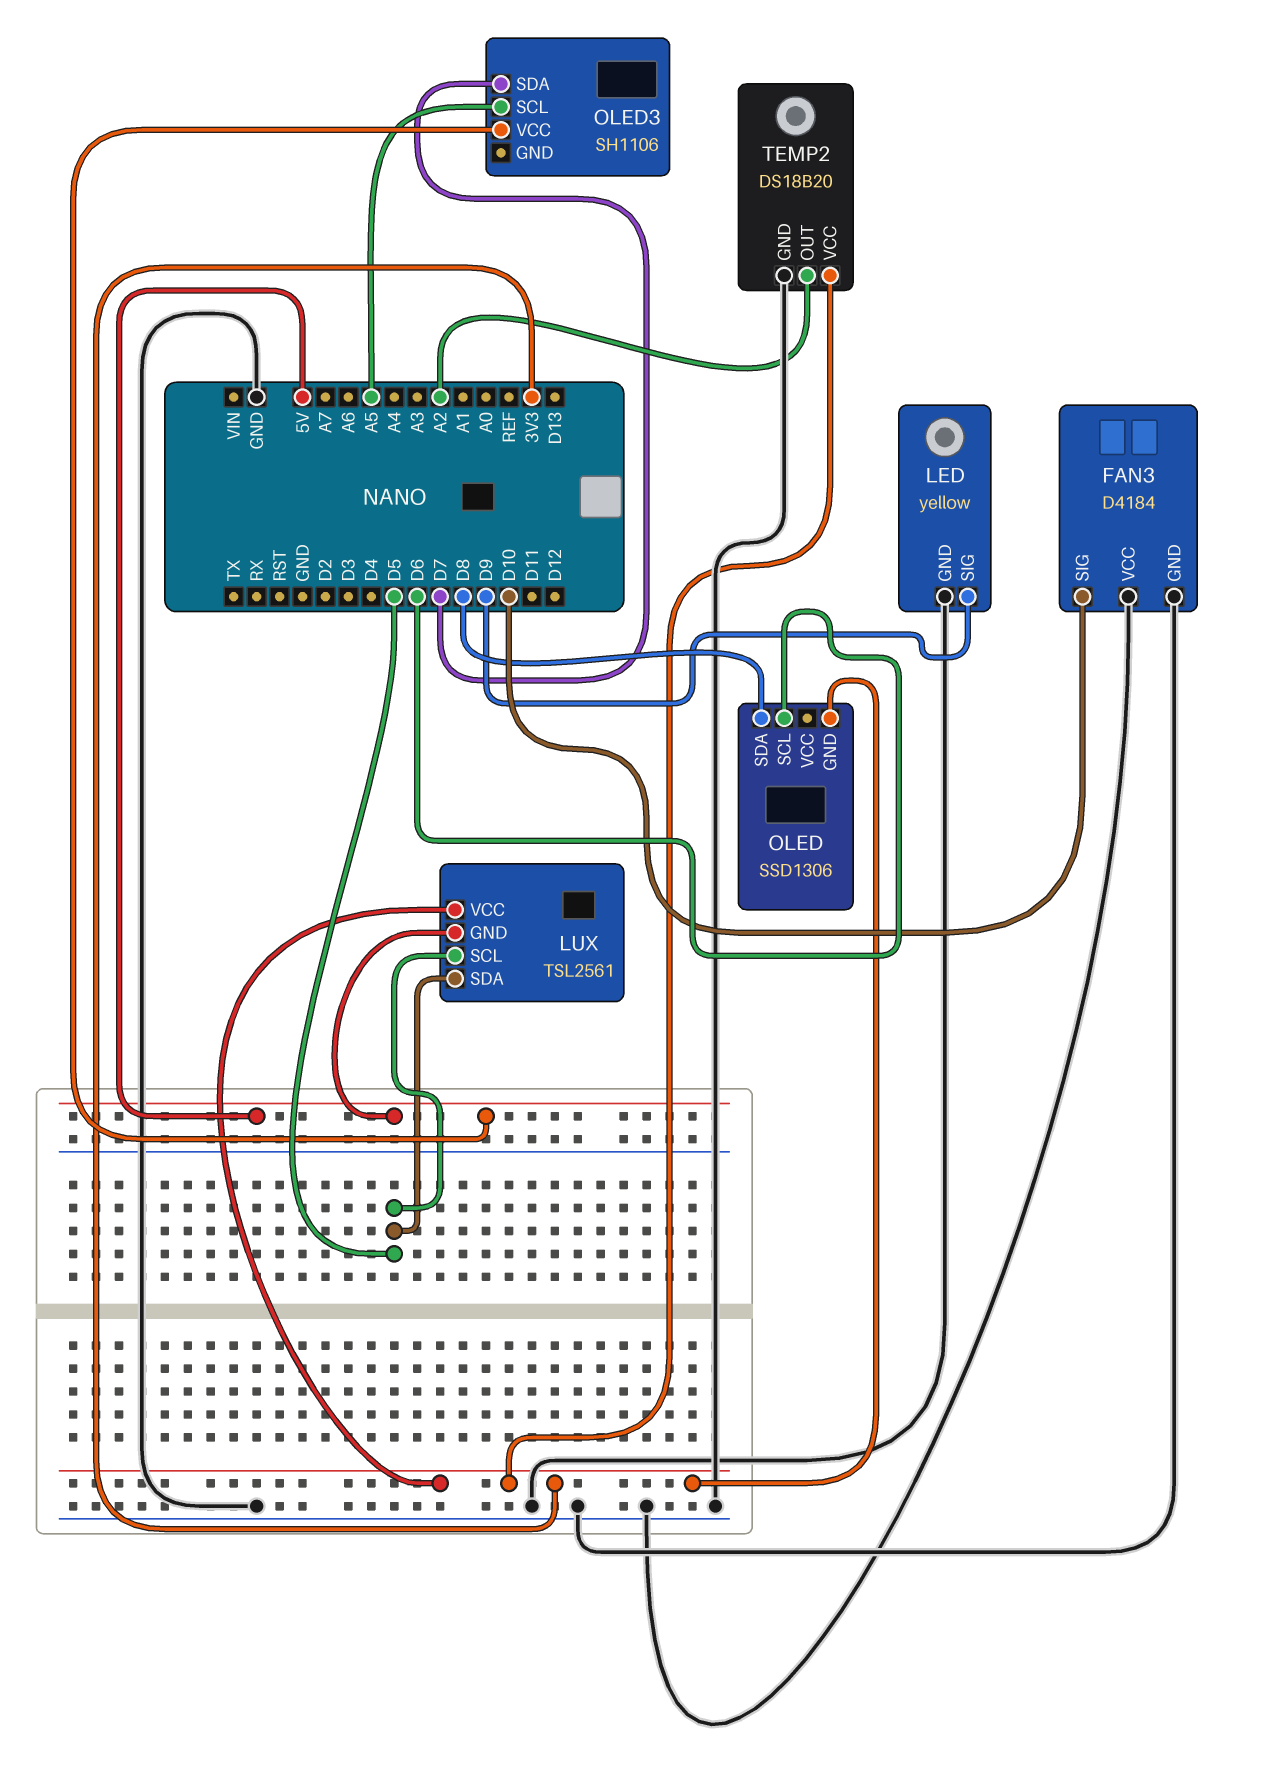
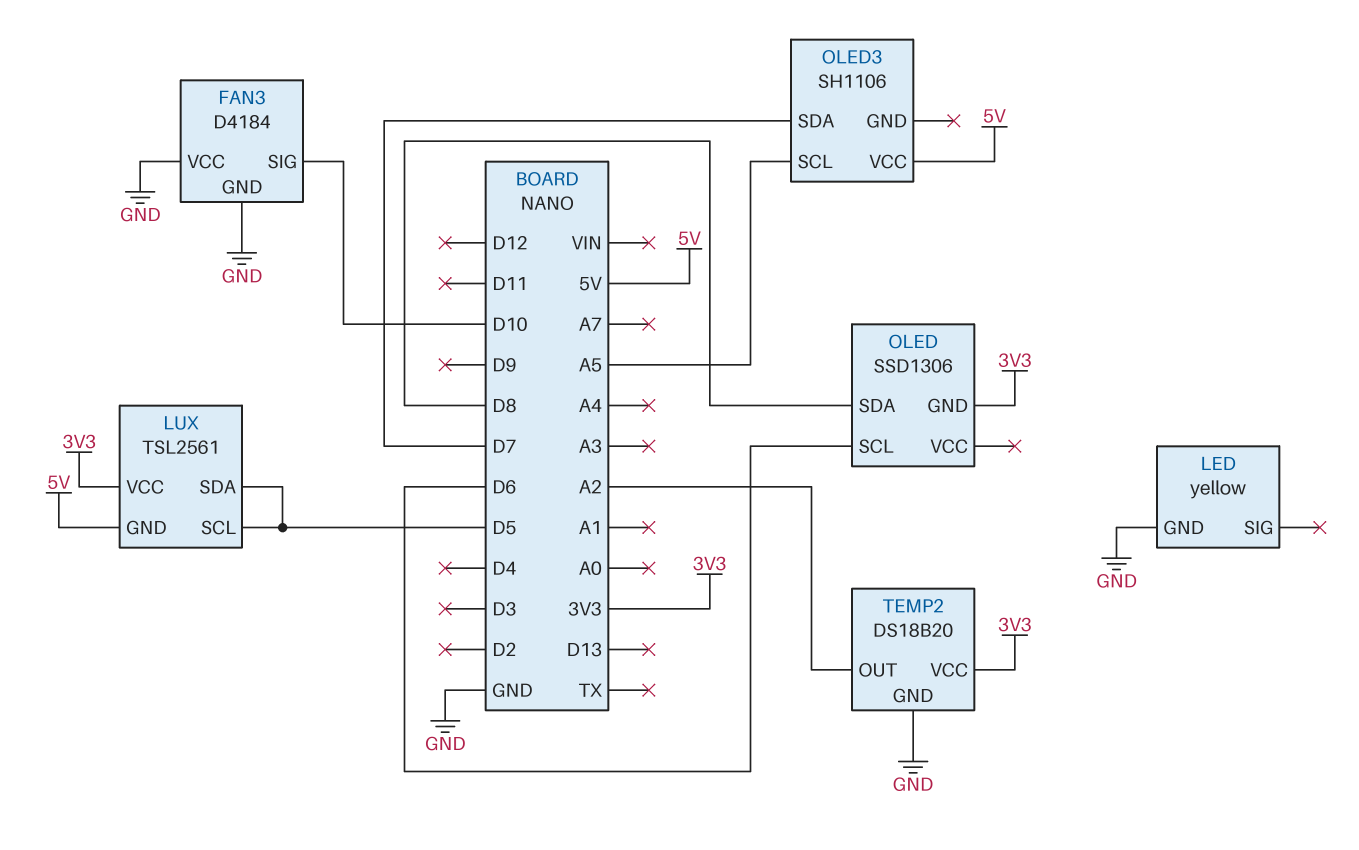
LED pin SIG: D9 -> none

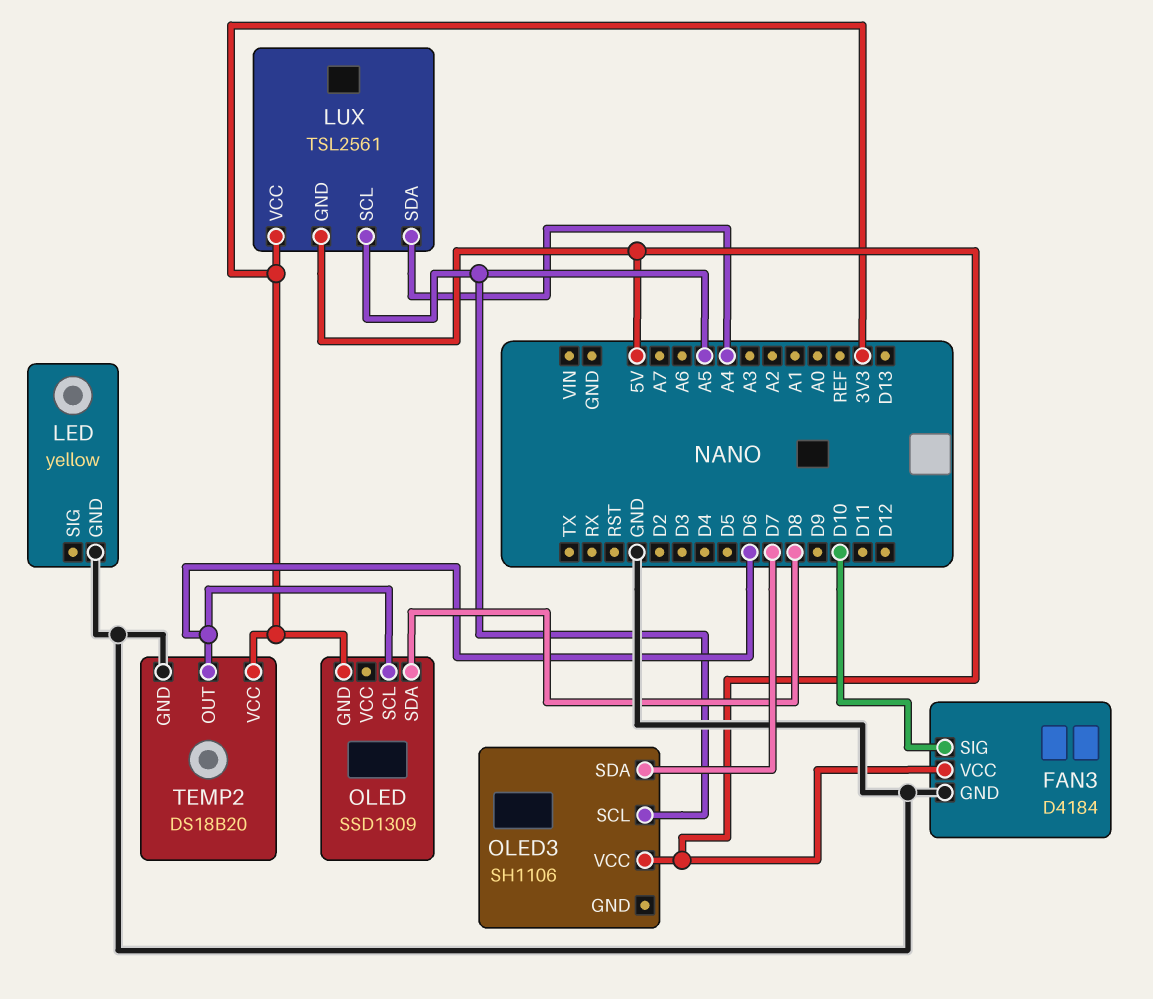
FAN3 pin VCC: GND -> 5V
LUX pin SCL: D5 -> A5
LUX pin SDA: D5 -> A4
OLED: SSD1306 -> SSD1309
TEMP2 pin OUT: A2 -> D6

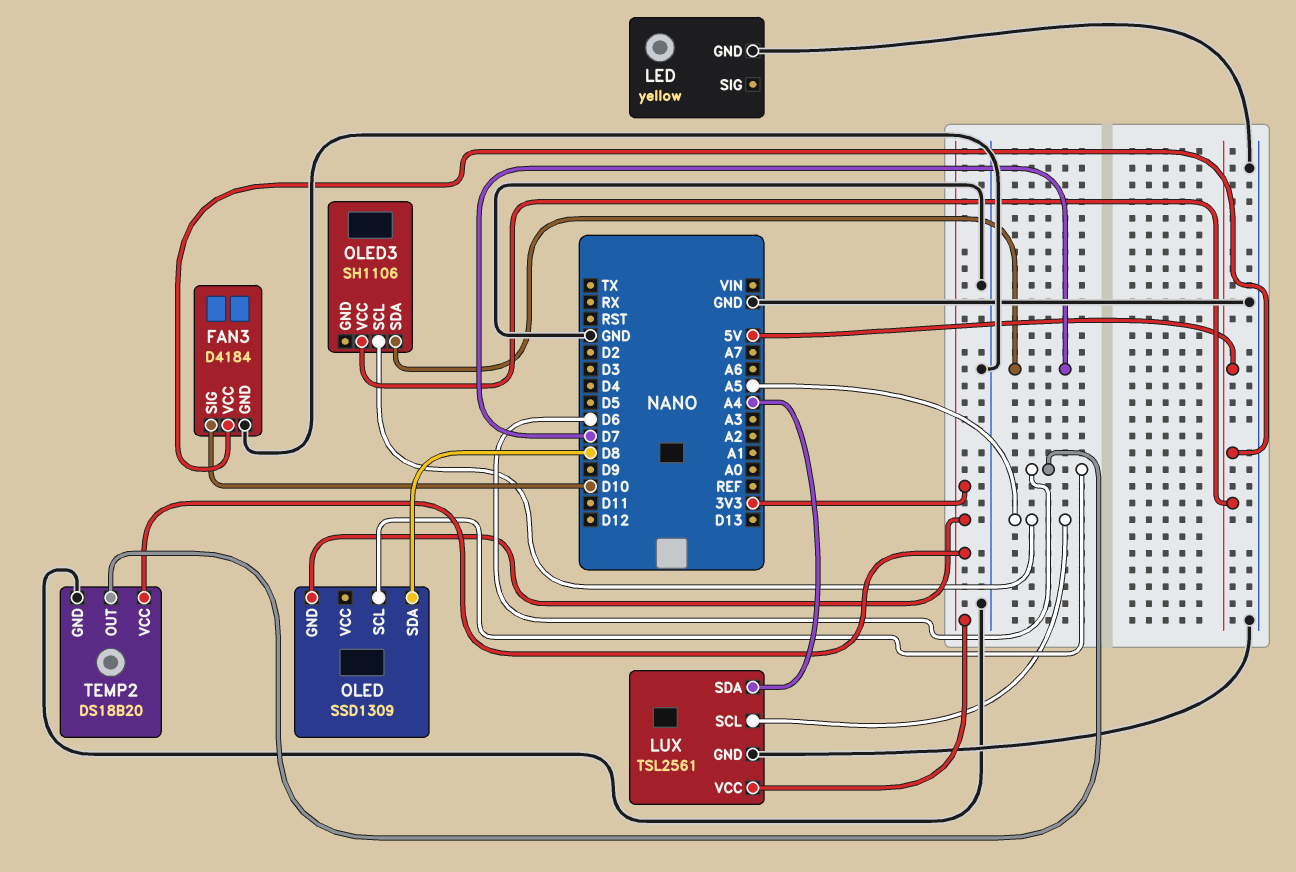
LUX pin GND: 5V -> GND

